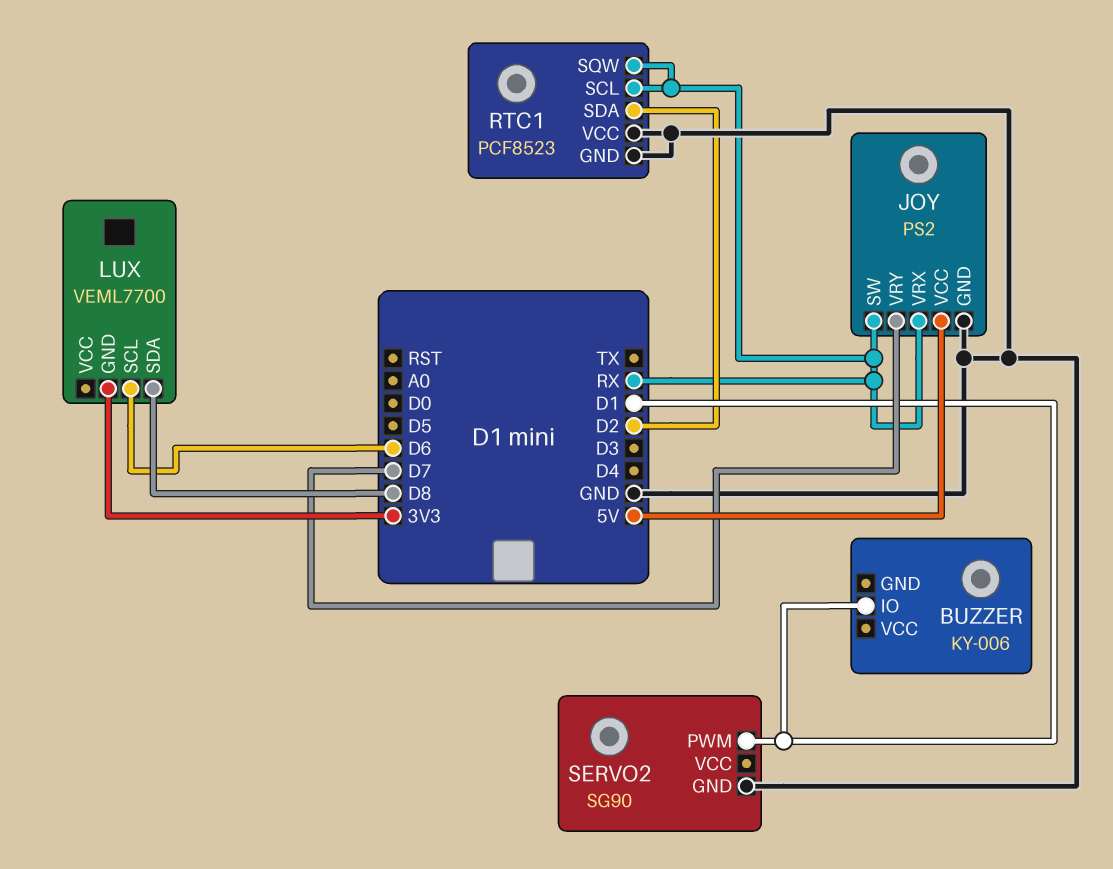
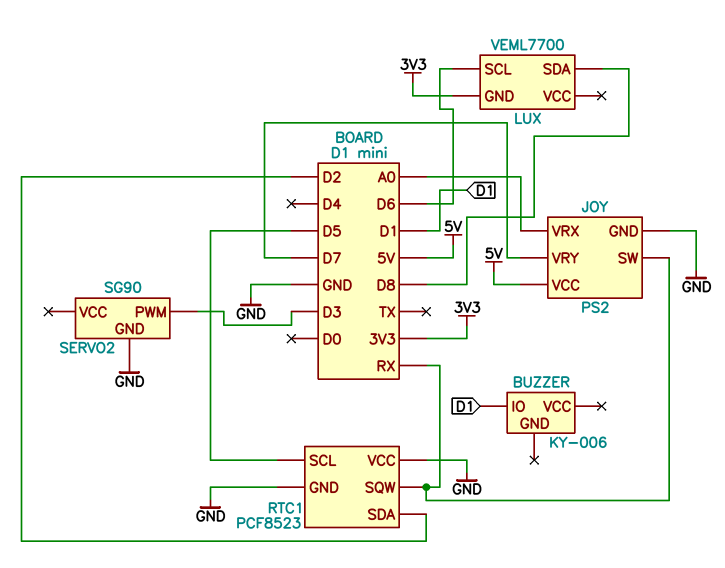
JOY pin VRX: RX -> A0
RTC1 pin SCL: RX -> D5
SERVO2 pin PWM: D1 -> D3

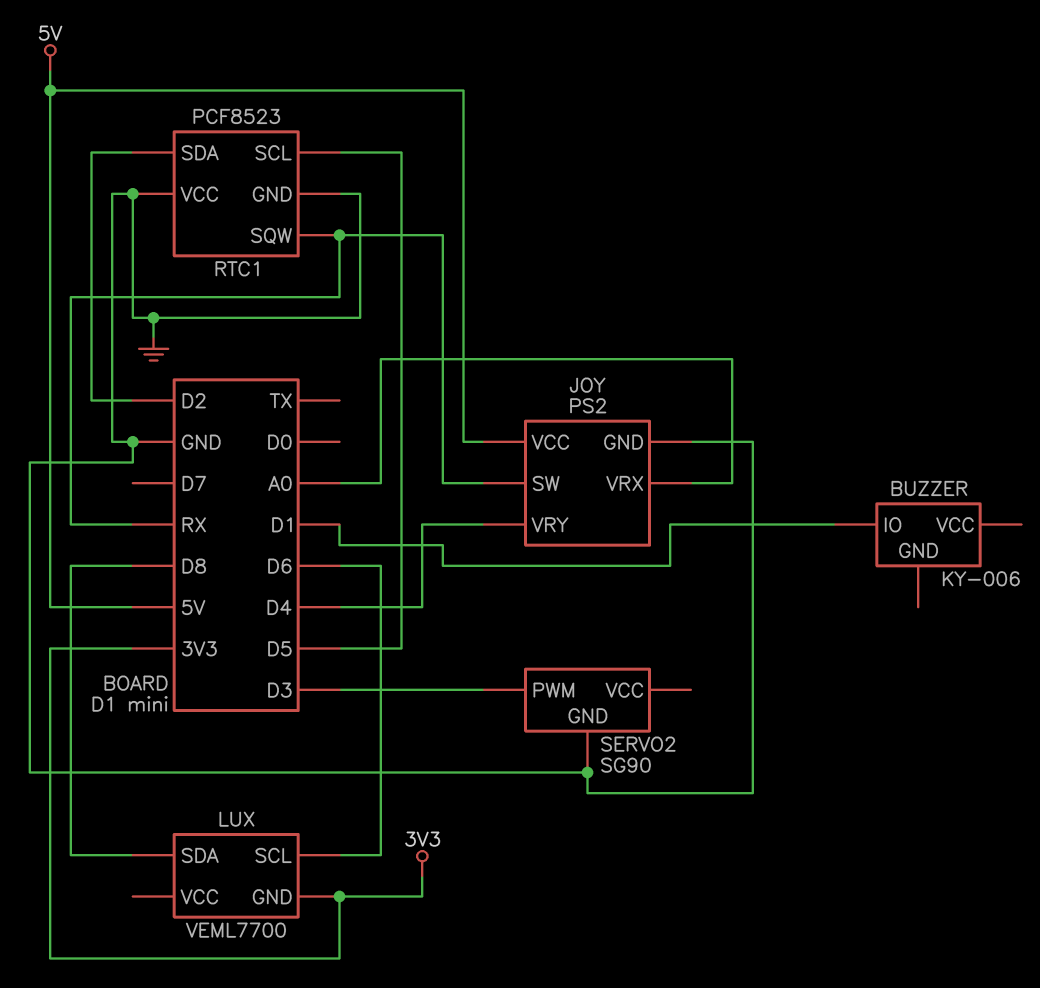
JOY pin VRY: D7 -> D4

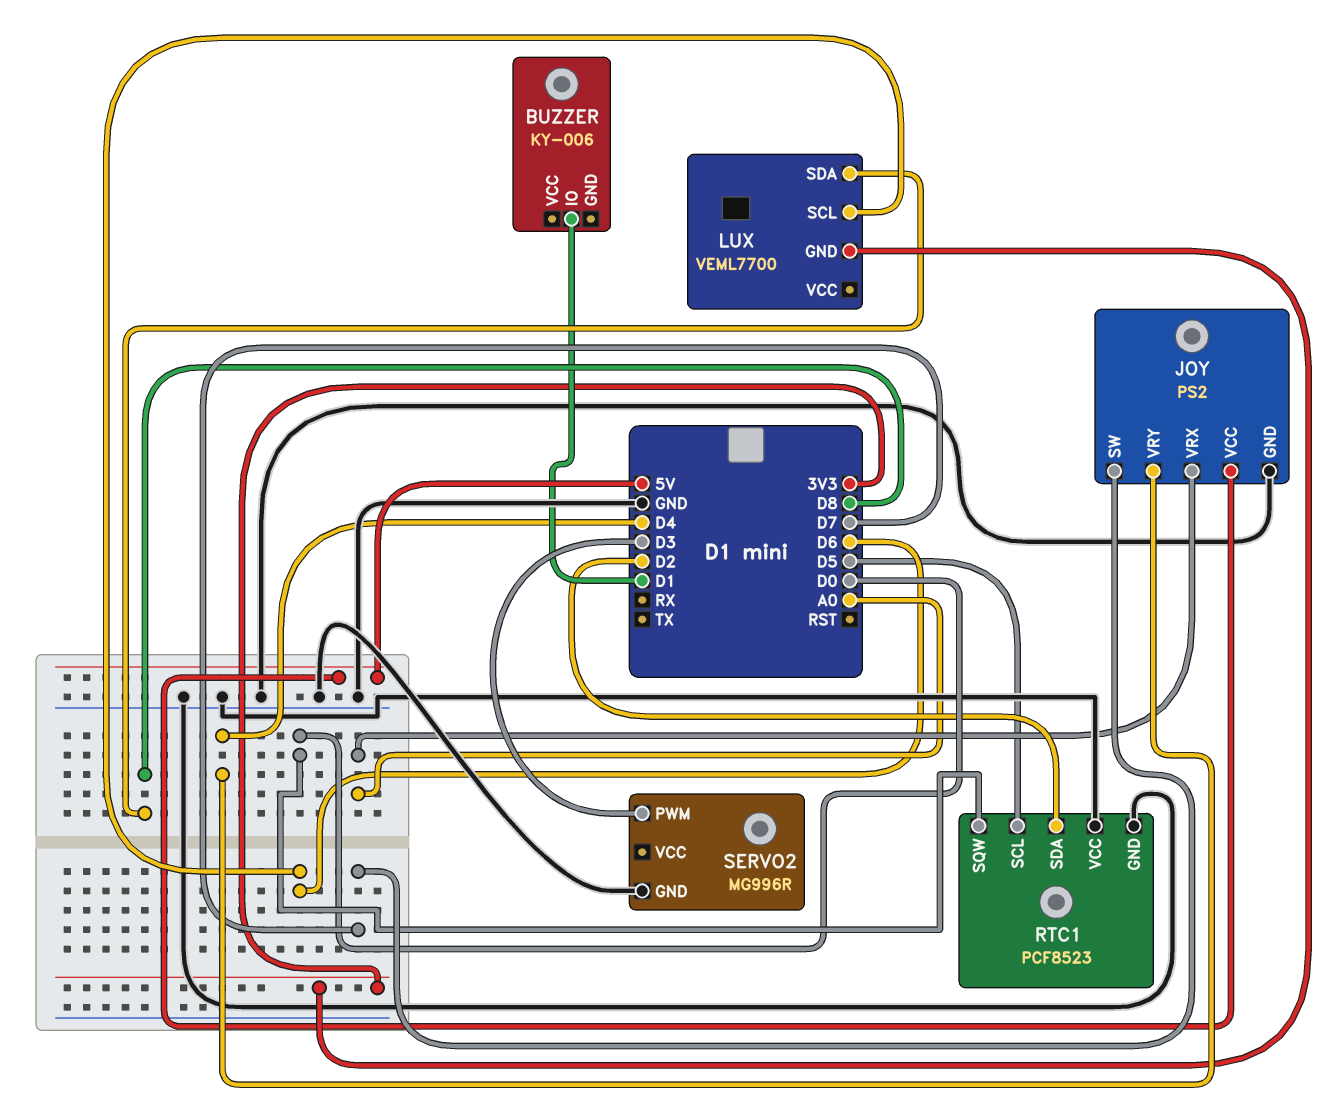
JOY pin SW: RX -> D7
RTC1 pin SQW: RX -> D0
SERVO2: SG90 -> MG996R

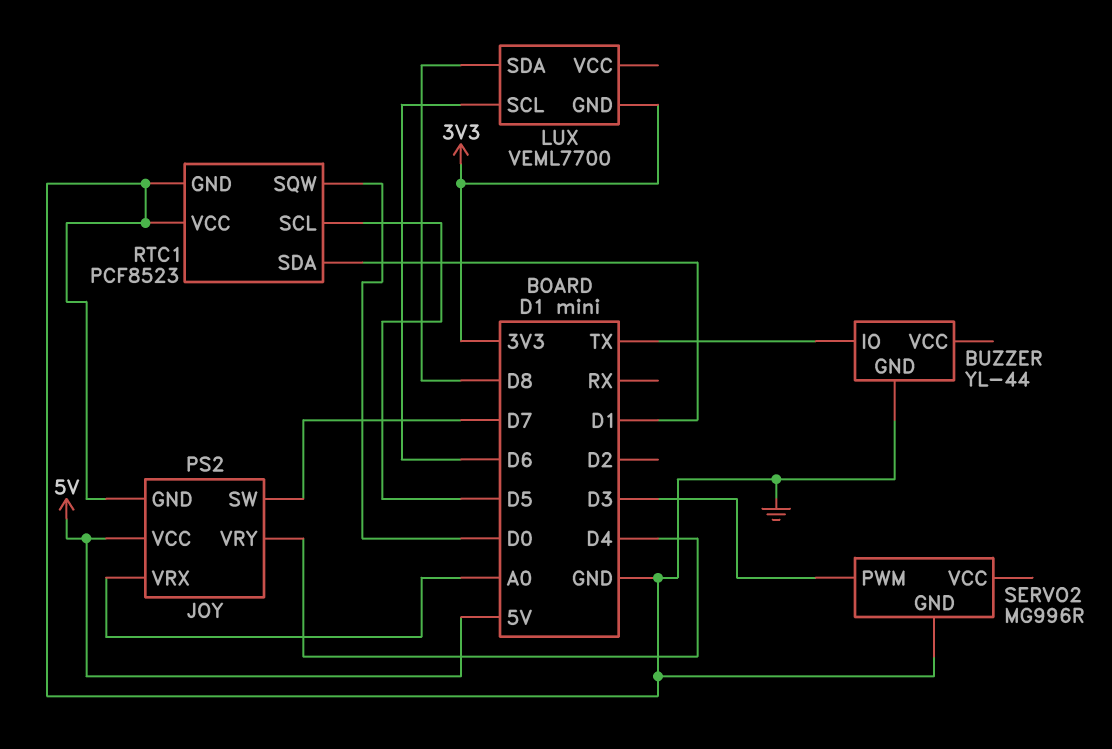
BUZZER: KY-006 -> YL-44
BUZZER pin GND: none -> GND
BUZZER pin IO: D1 -> TX
RTC1 pin SDA: D2 -> D1

